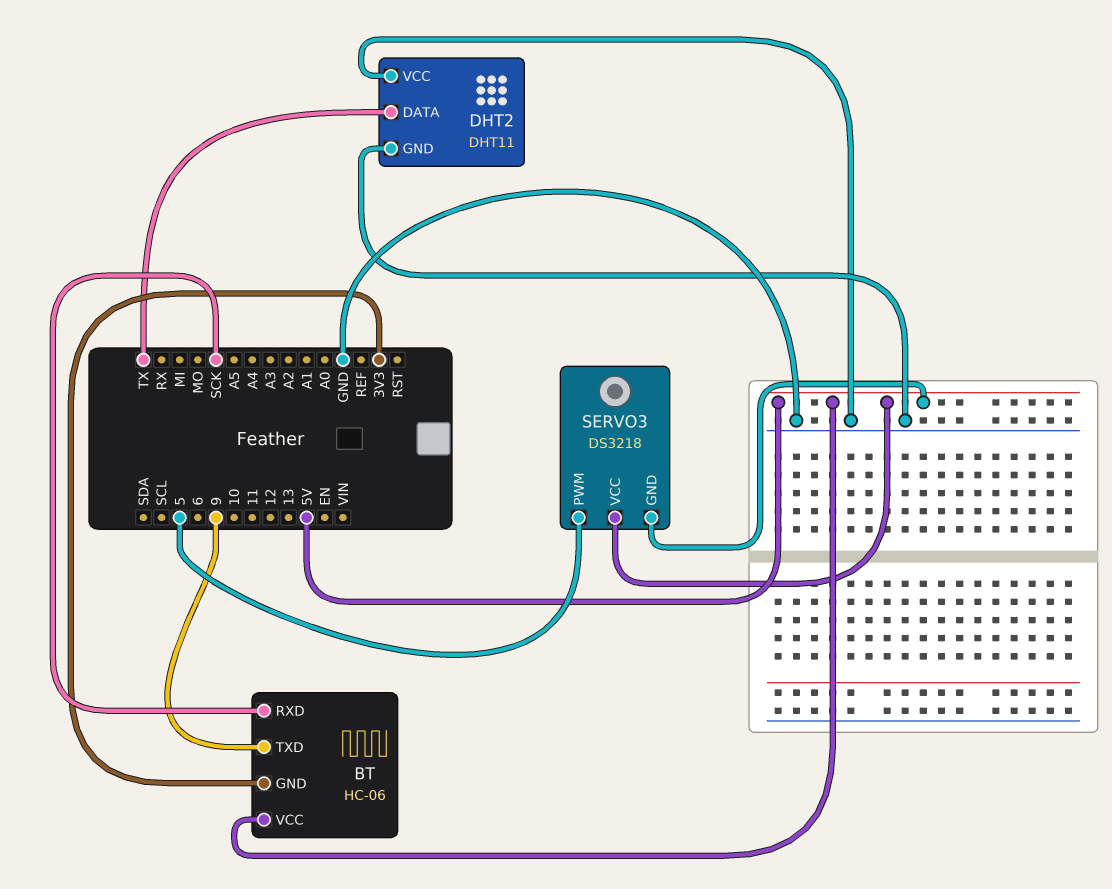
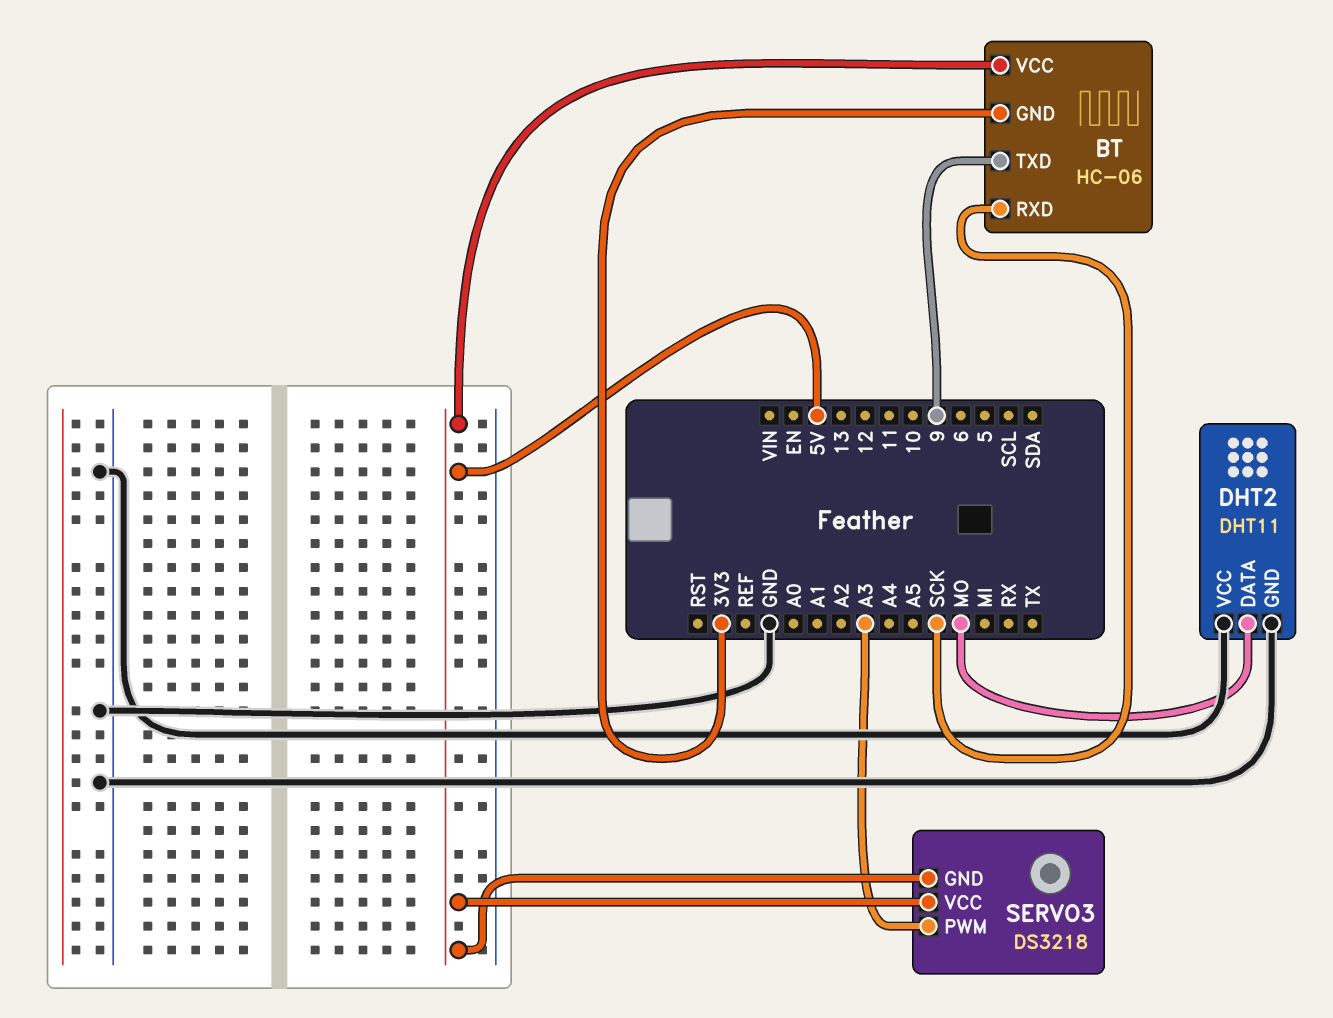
DHT2 pin DATA: TX -> MO
SERVO3 pin PWM: 5 -> A3

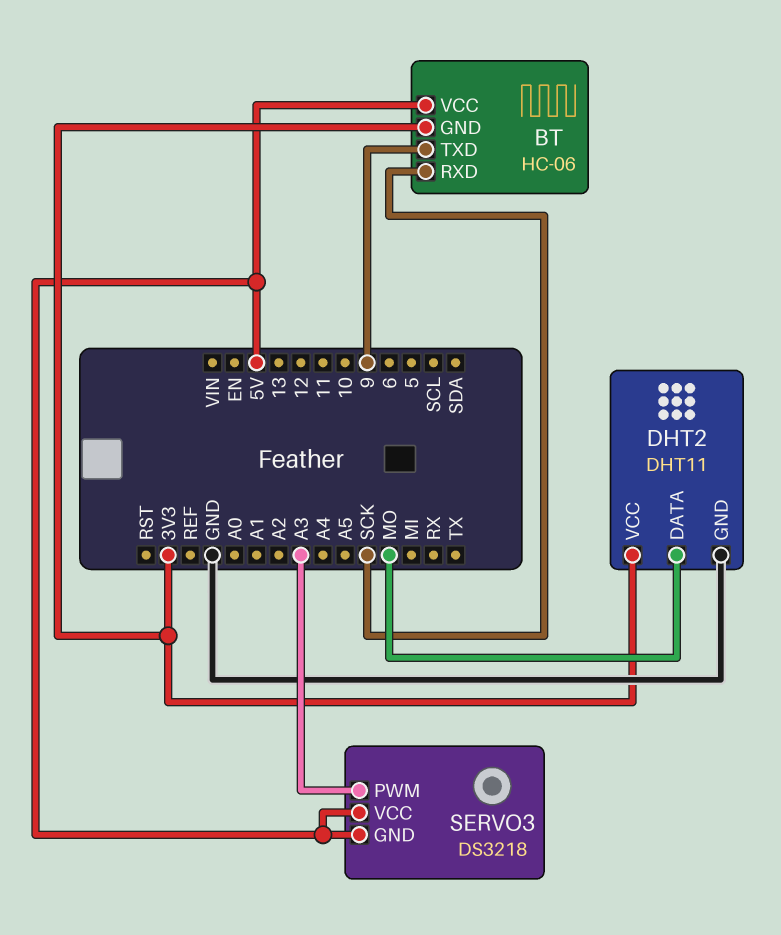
DHT2 pin VCC: GND -> 3V3

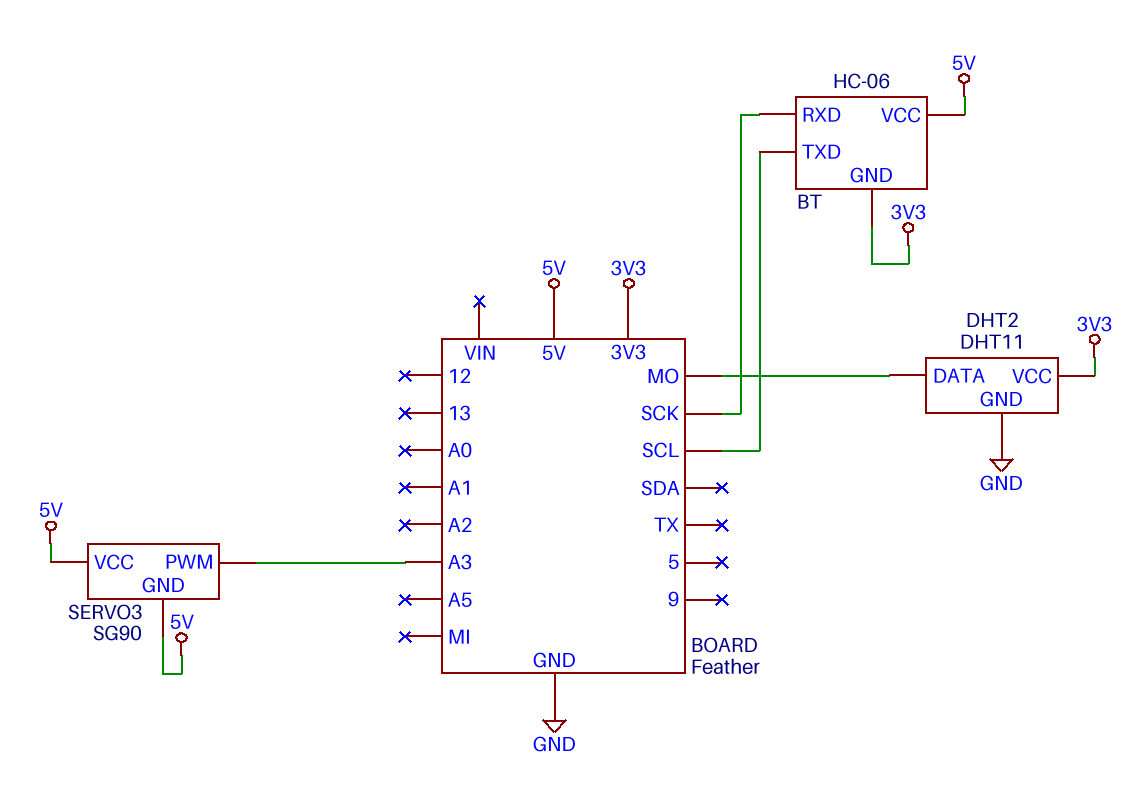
BT pin TXD: 9 -> SCL
SERVO3: DS3218 -> SG90

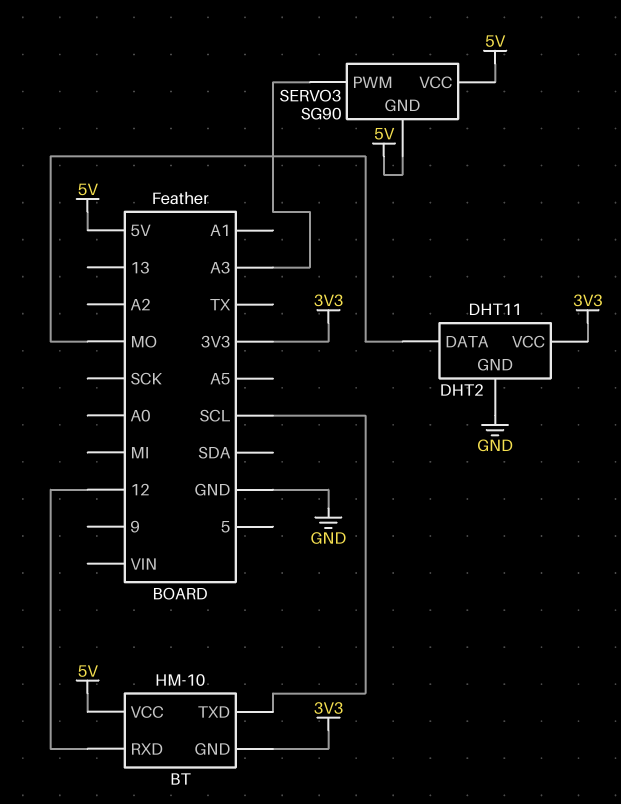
BT: HC-06 -> HM-10
BT pin RXD: SCK -> 12

